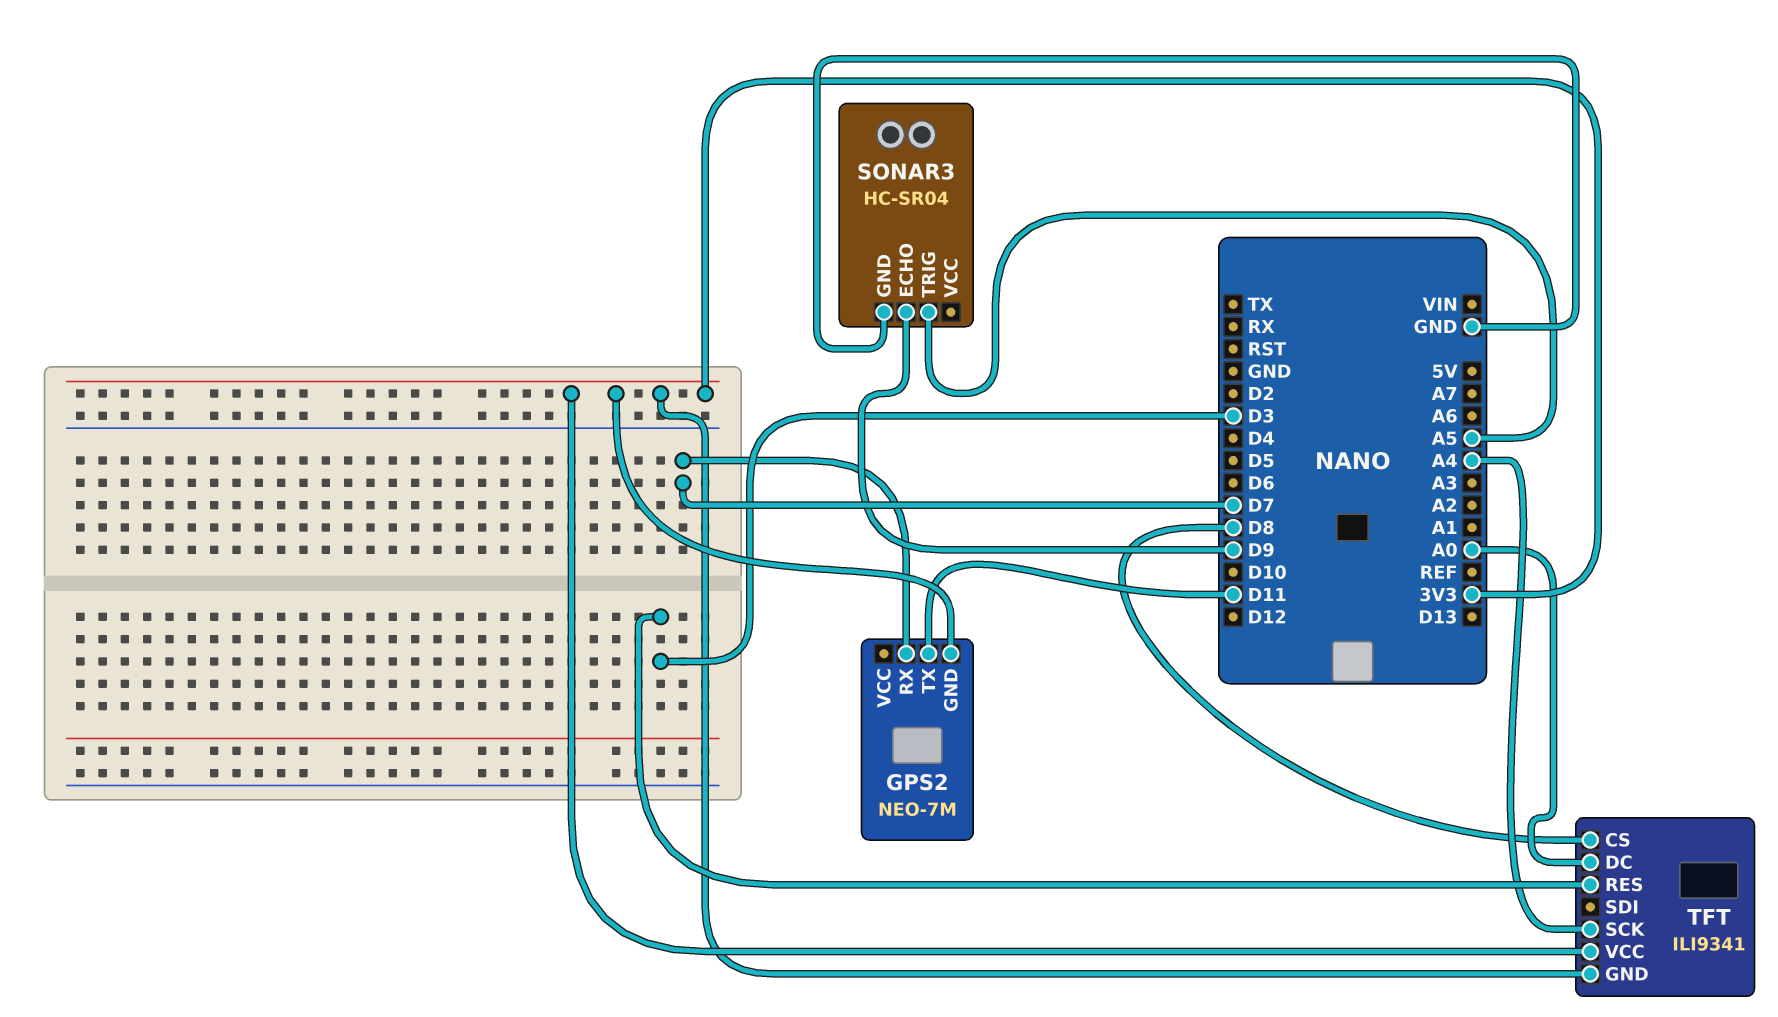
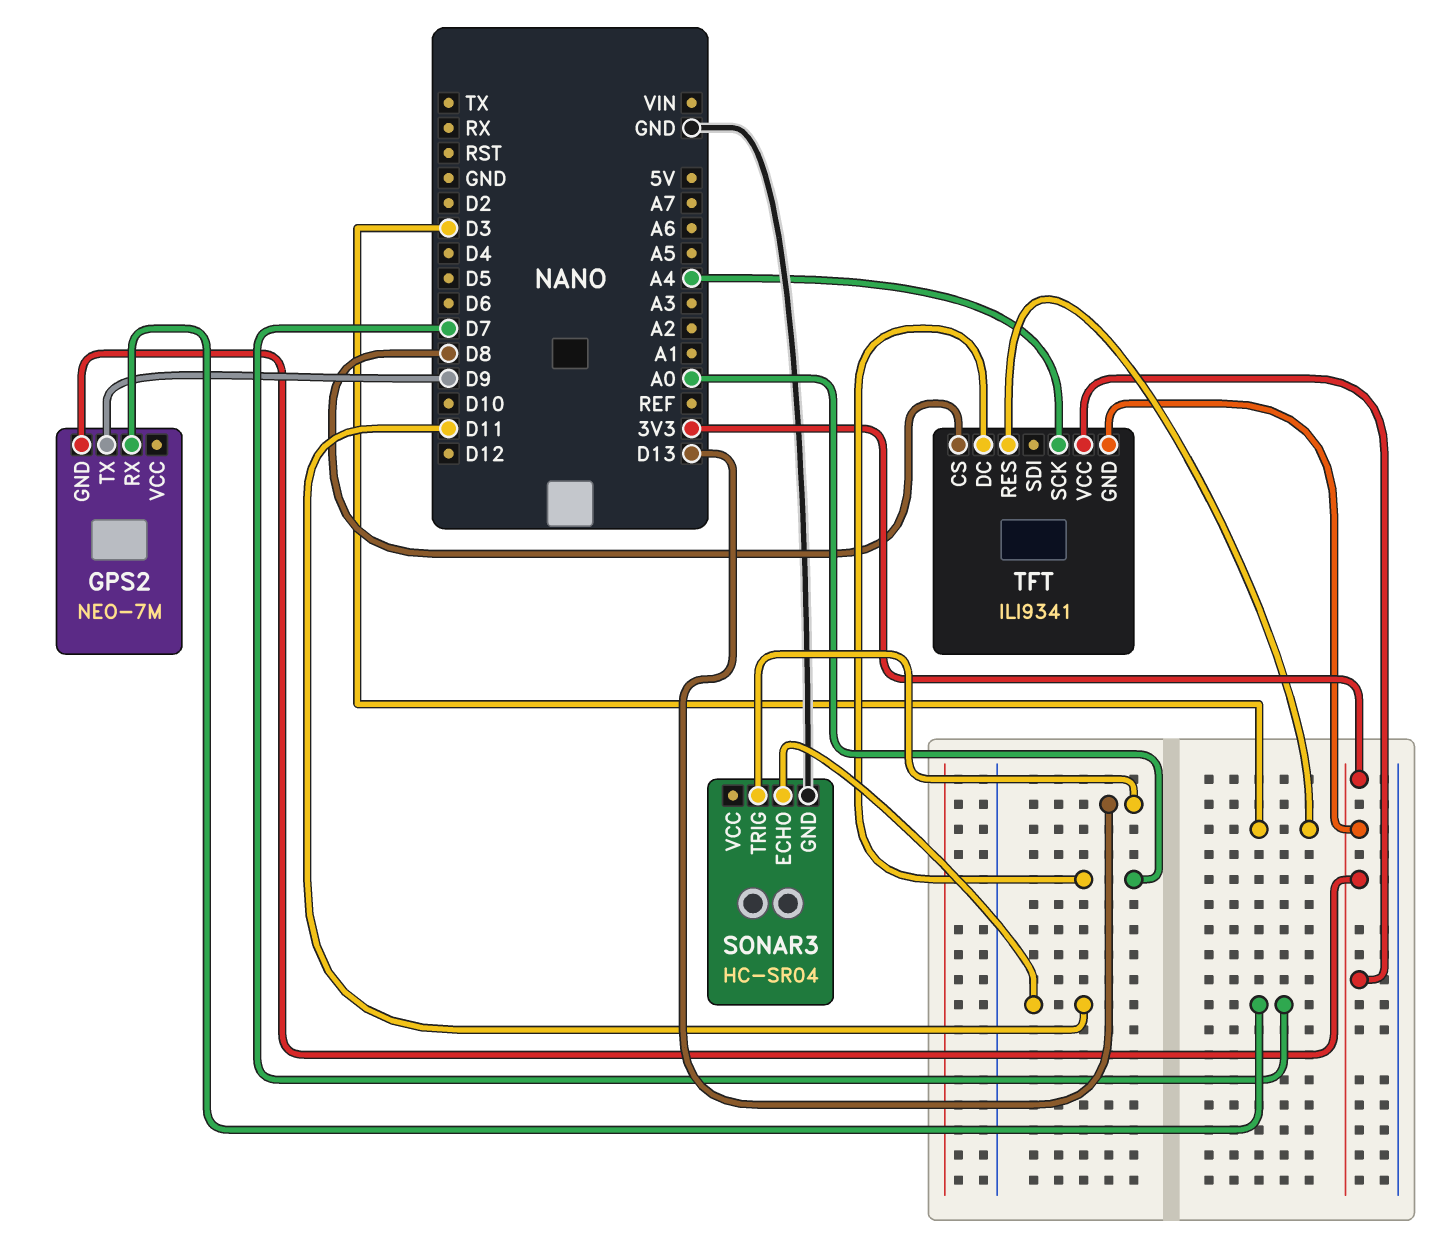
GPS2 pin TX: D11 -> D9
SONAR3 pin ECHO: D9 -> D11
SONAR3 pin TRIG: A5 -> D13

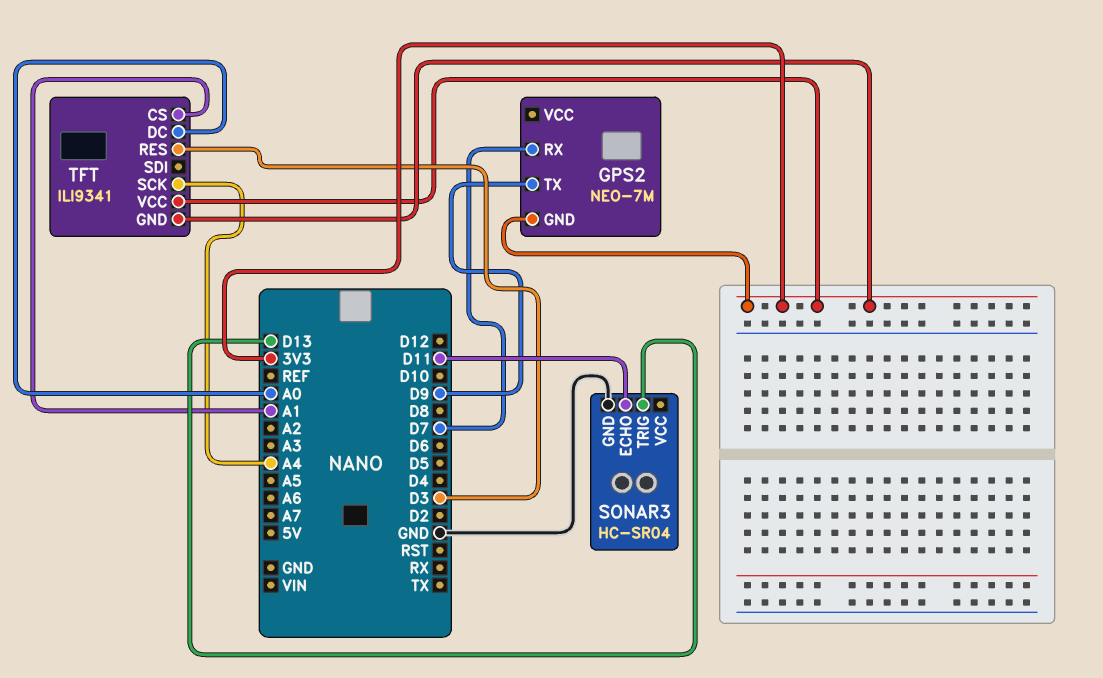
TFT pin CS: D8 -> A1

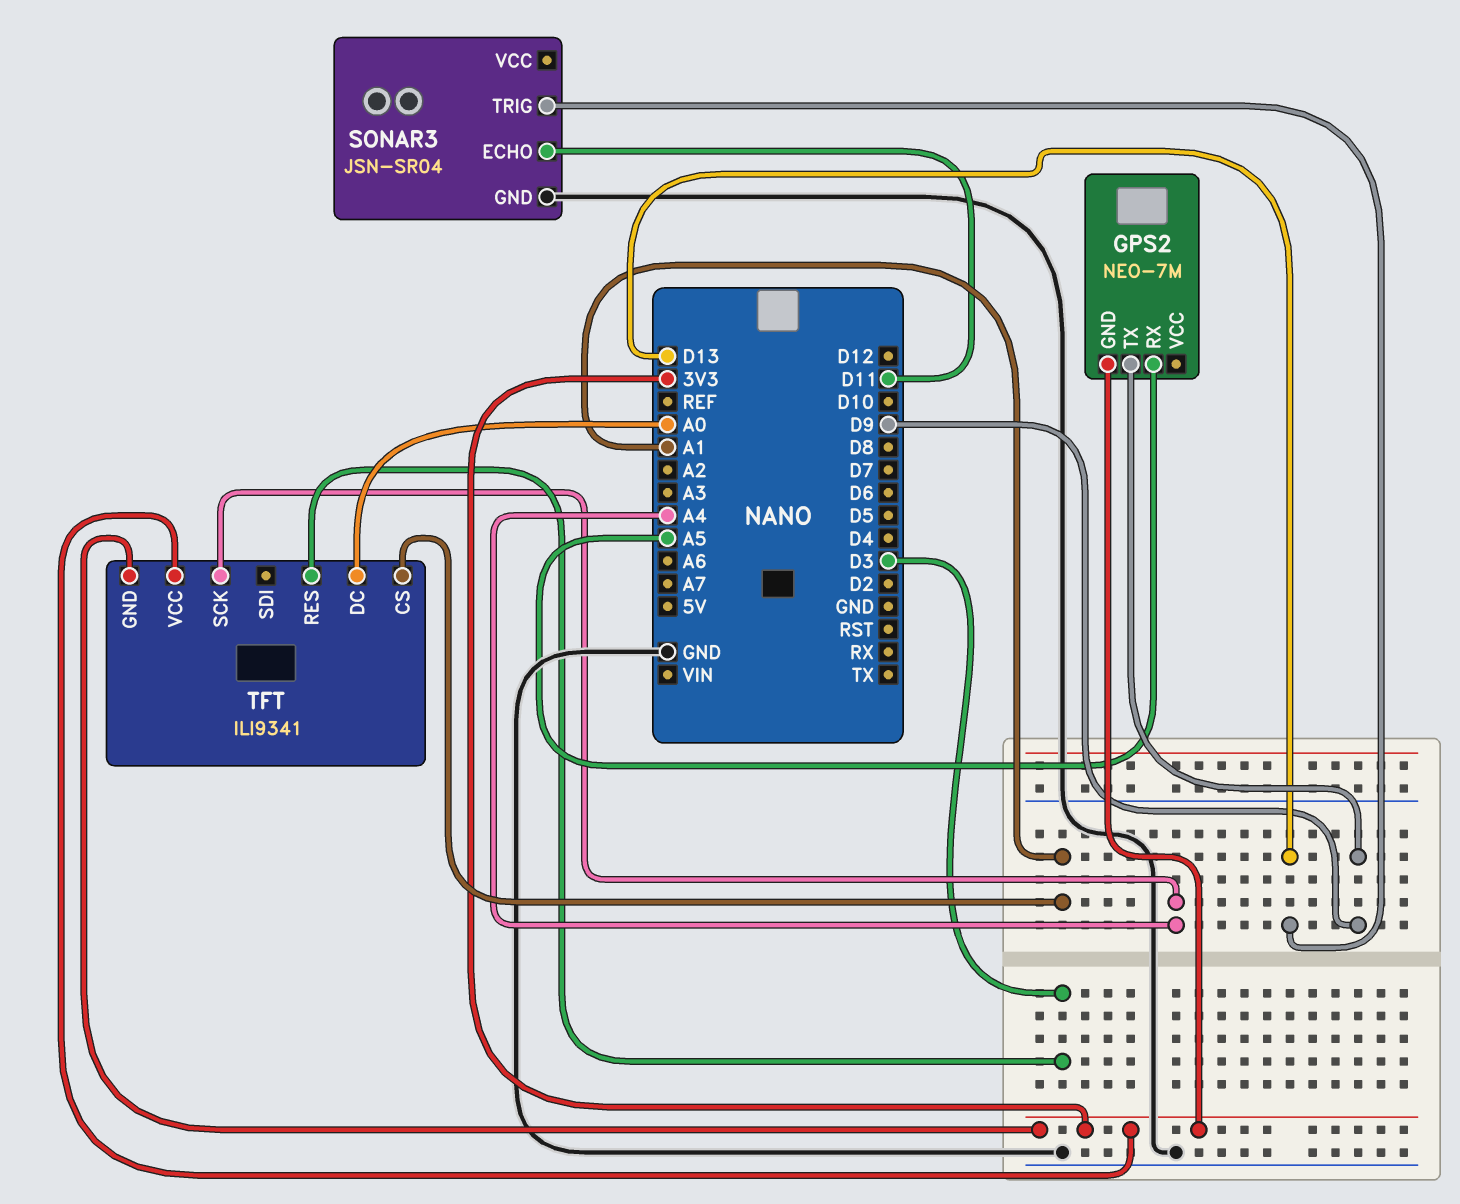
GPS2 pin RX: D7 -> A5
SONAR3: HC-SR04 -> JSN-SR04

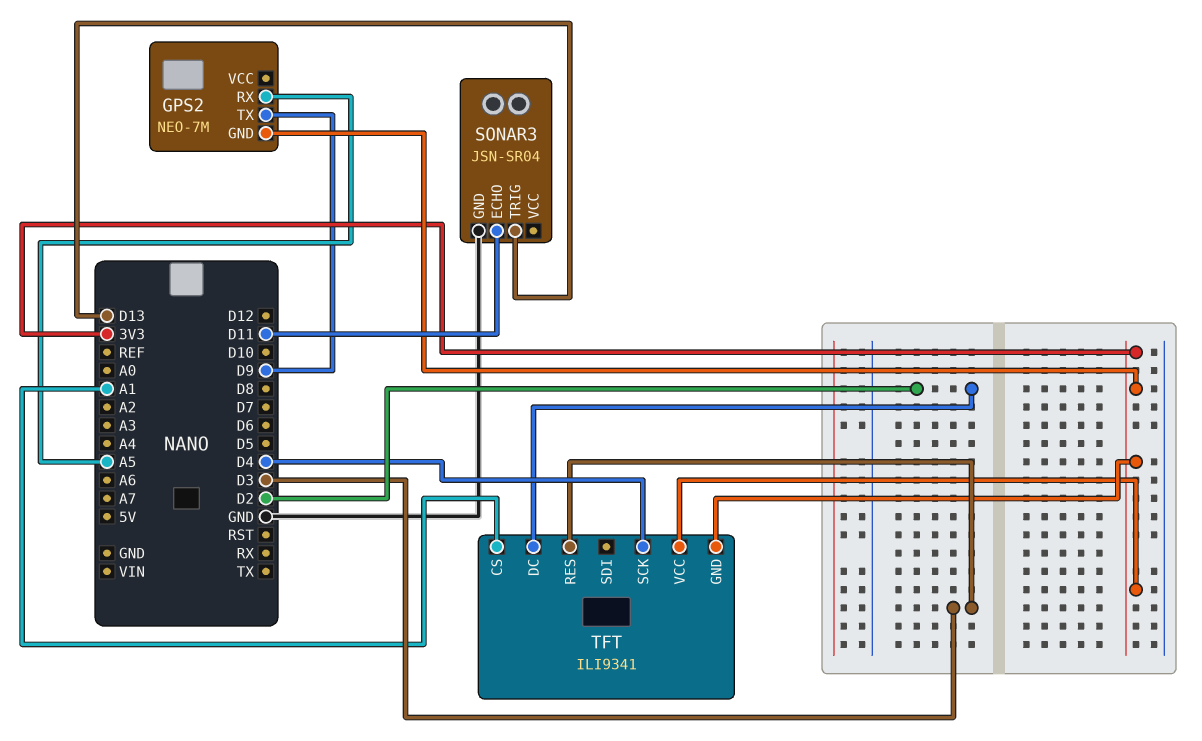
TFT pin DC: A0 -> D2
TFT pin SCK: A4 -> D4

